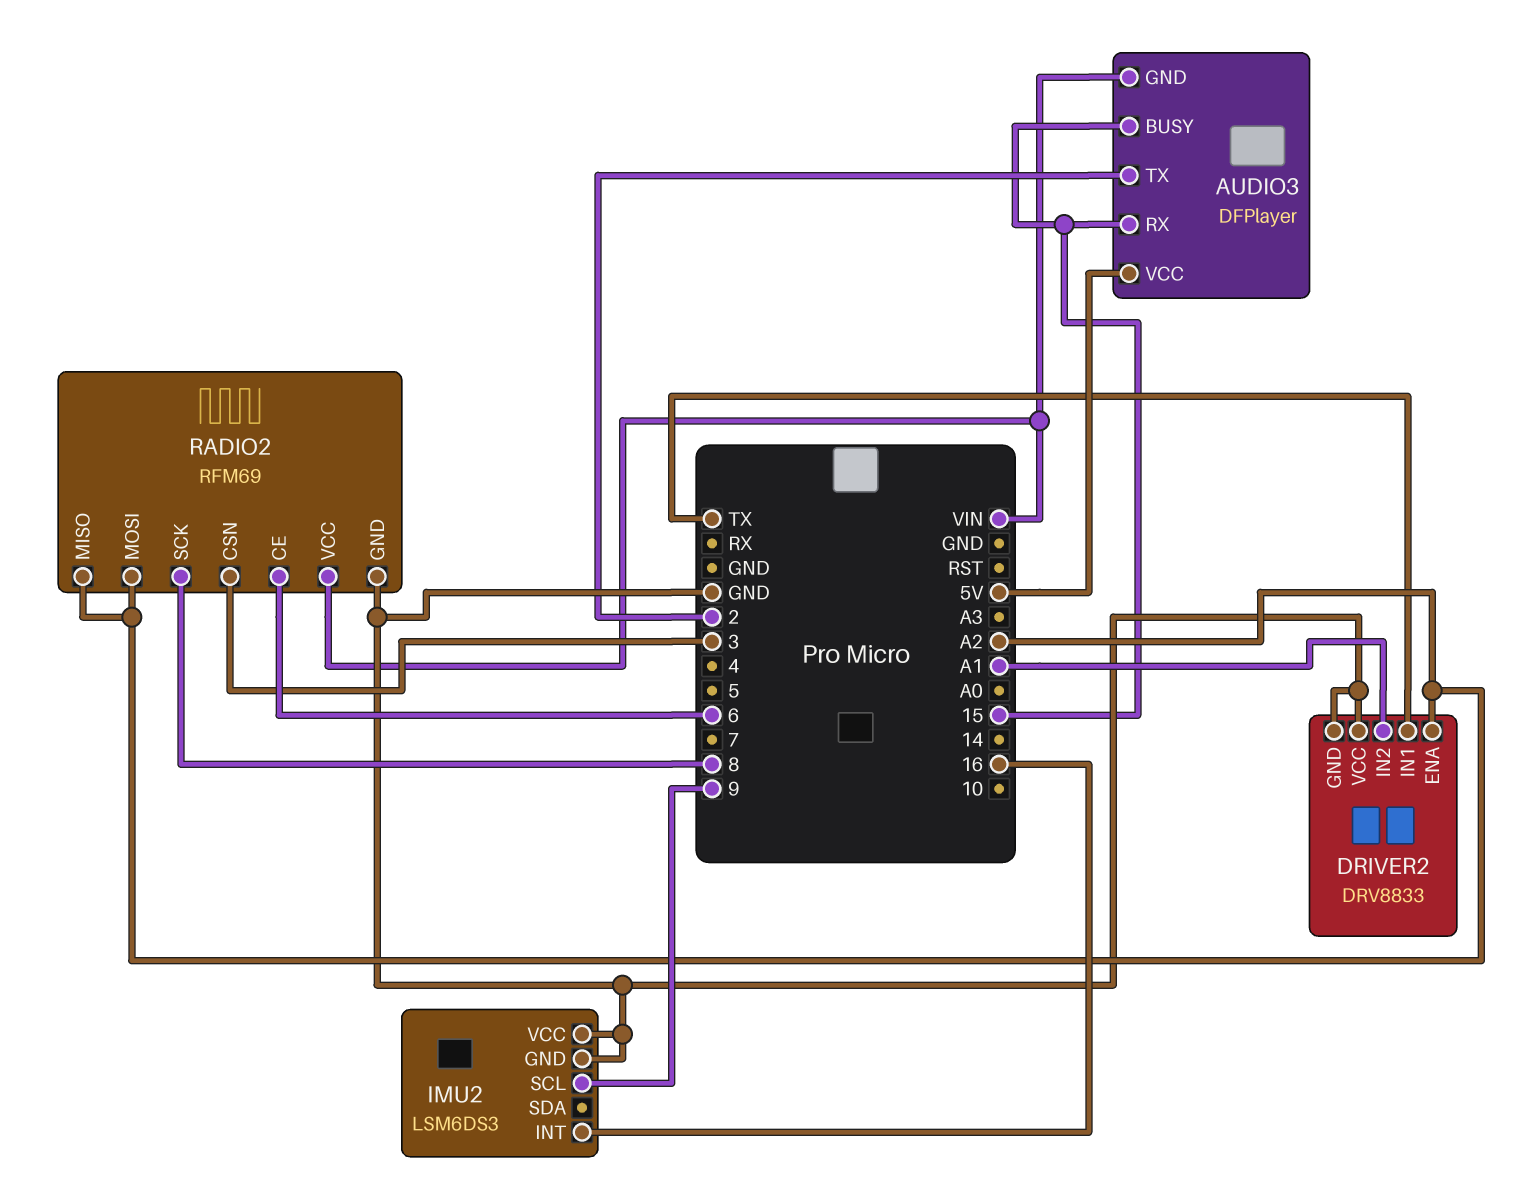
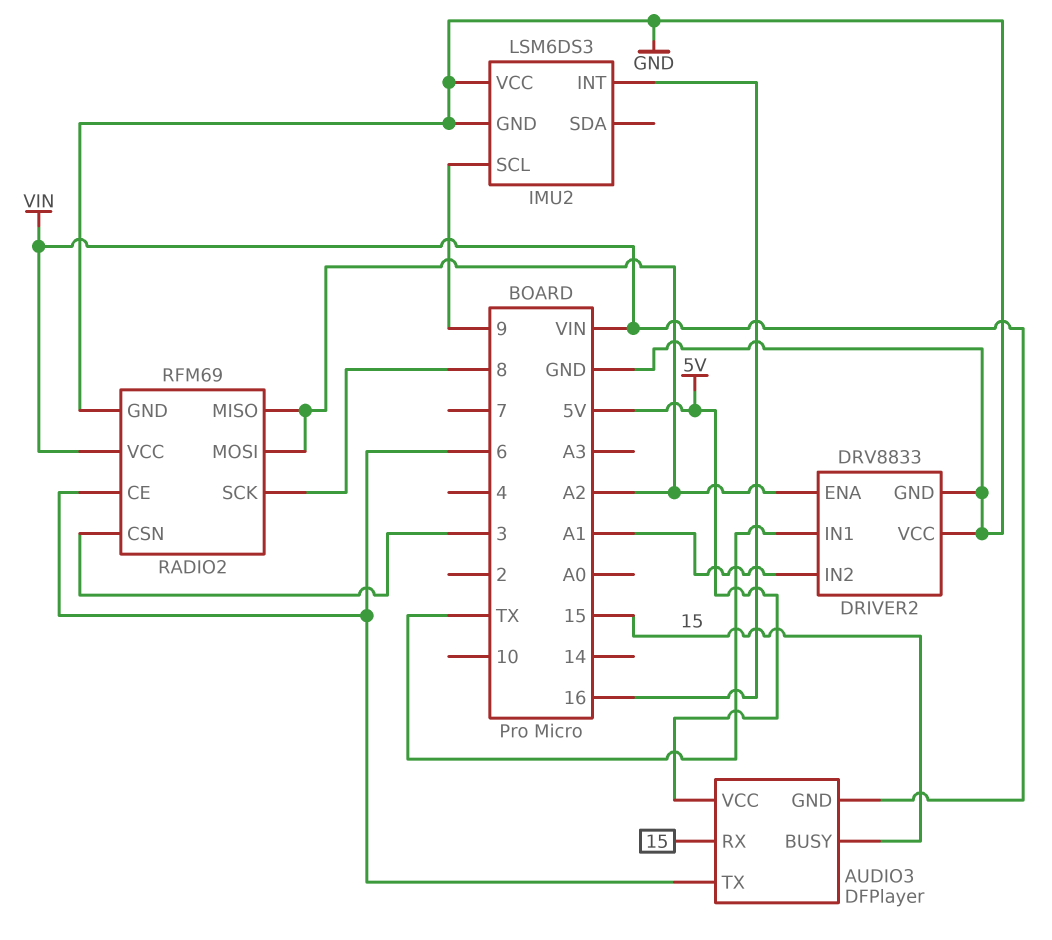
AUDIO3 pin TX: 2 -> 6

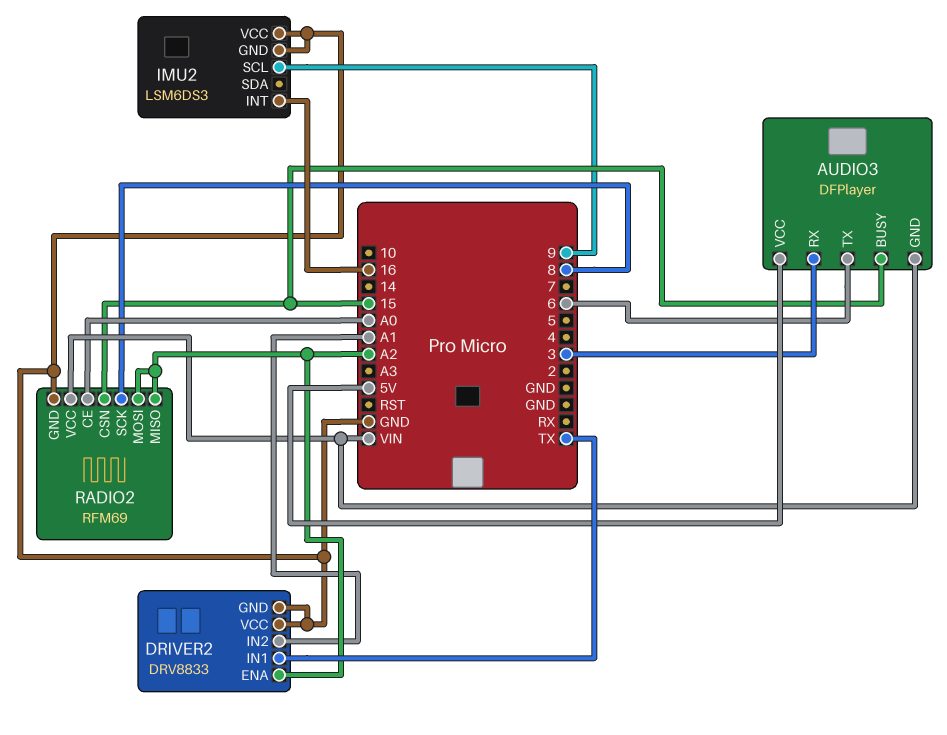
AUDIO3 pin RX: 15 -> 3
RADIO2 pin CE: 6 -> A0
RADIO2 pin CSN: 3 -> 15

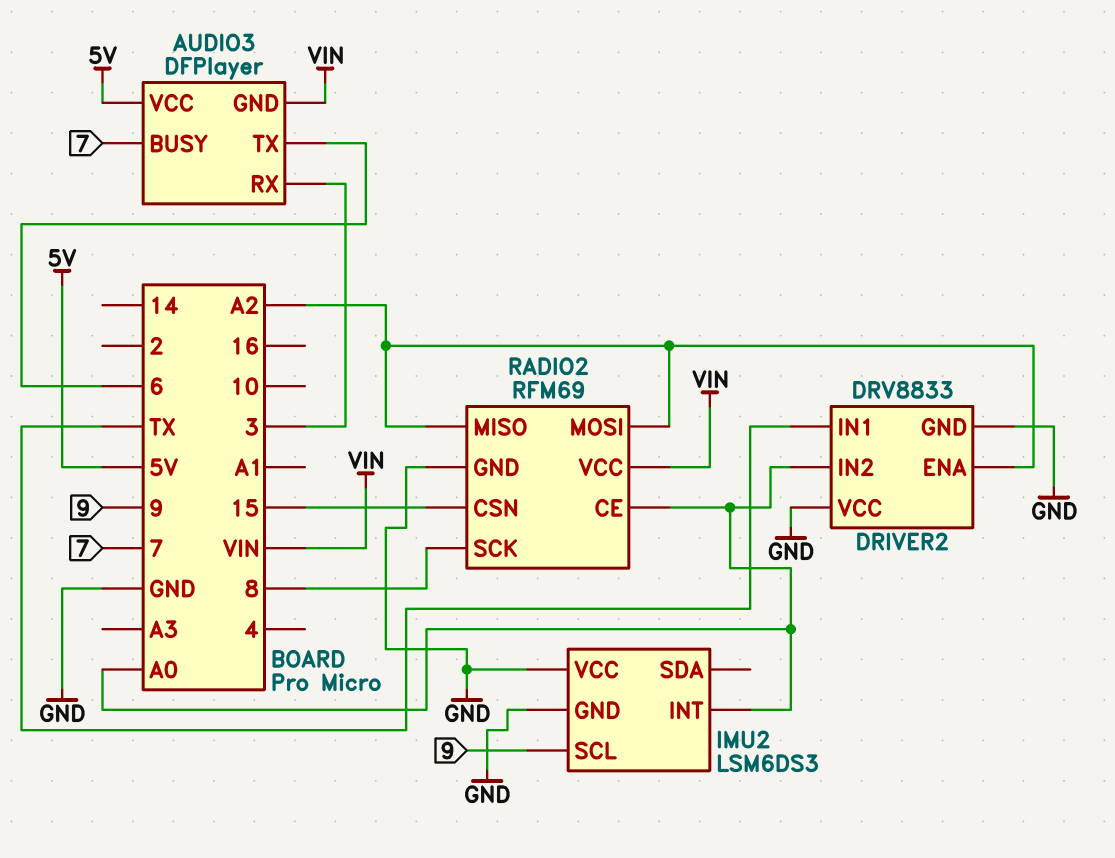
AUDIO3 pin BUSY: 15 -> 7
DRIVER2 pin IN2: A1 -> A0
IMU2 pin INT: 16 -> A0

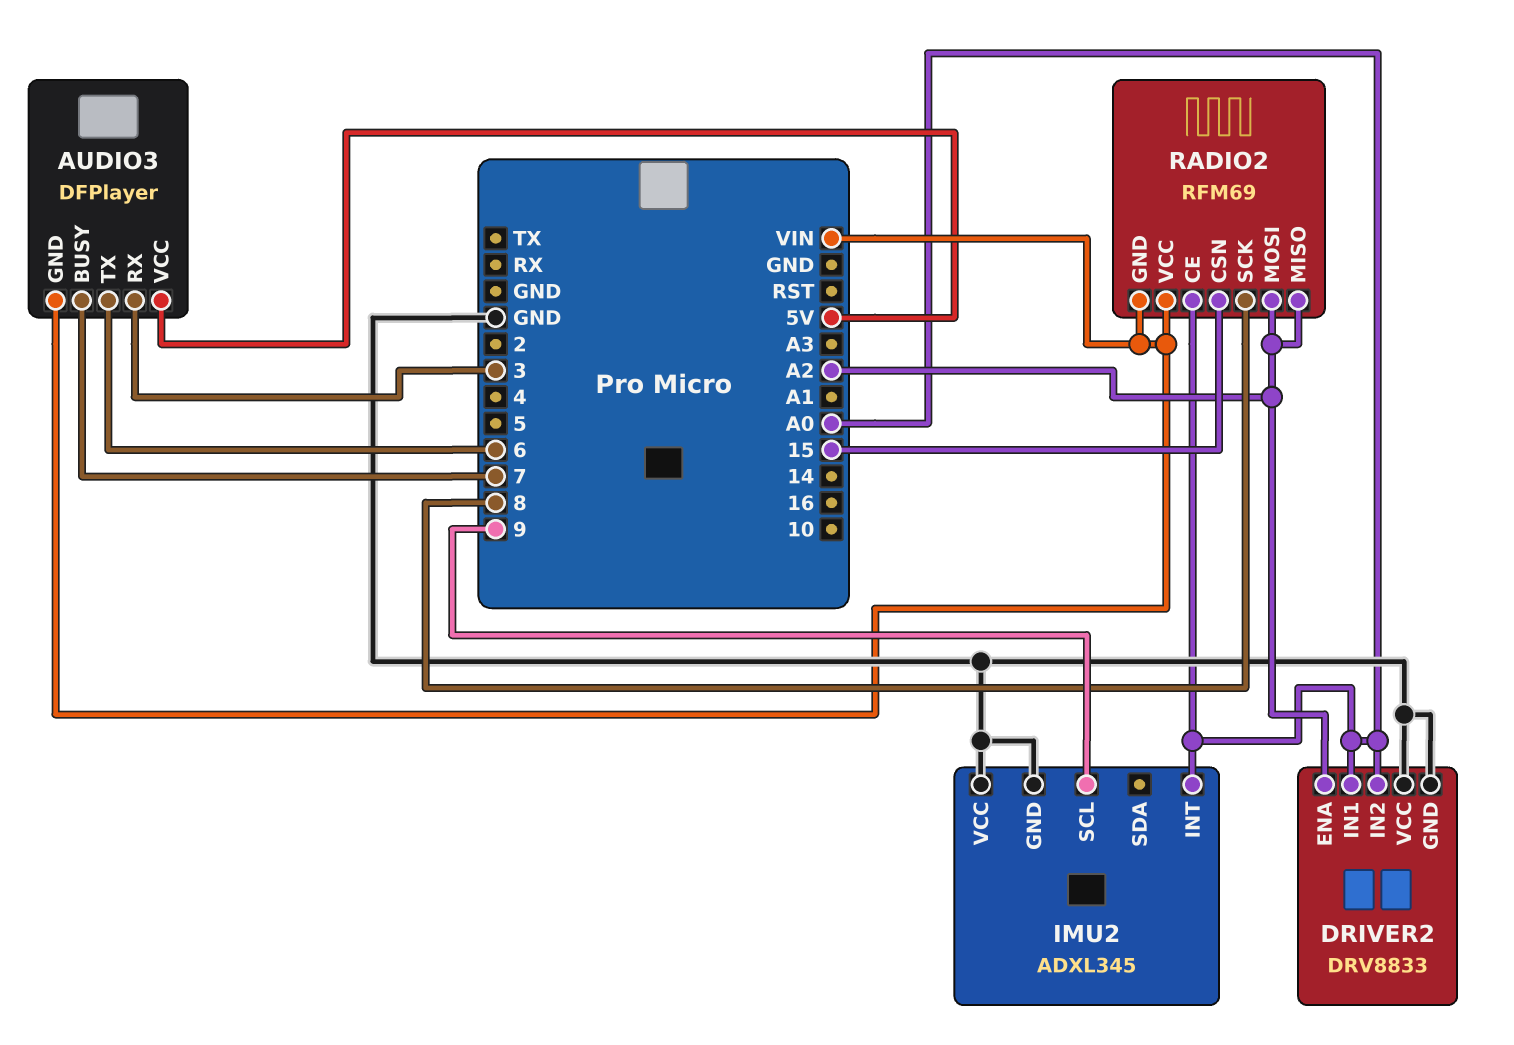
DRIVER2 pin IN1: TX -> A0
IMU2: LSM6DS3 -> ADXL345
RADIO2 pin GND: GND -> VIN

